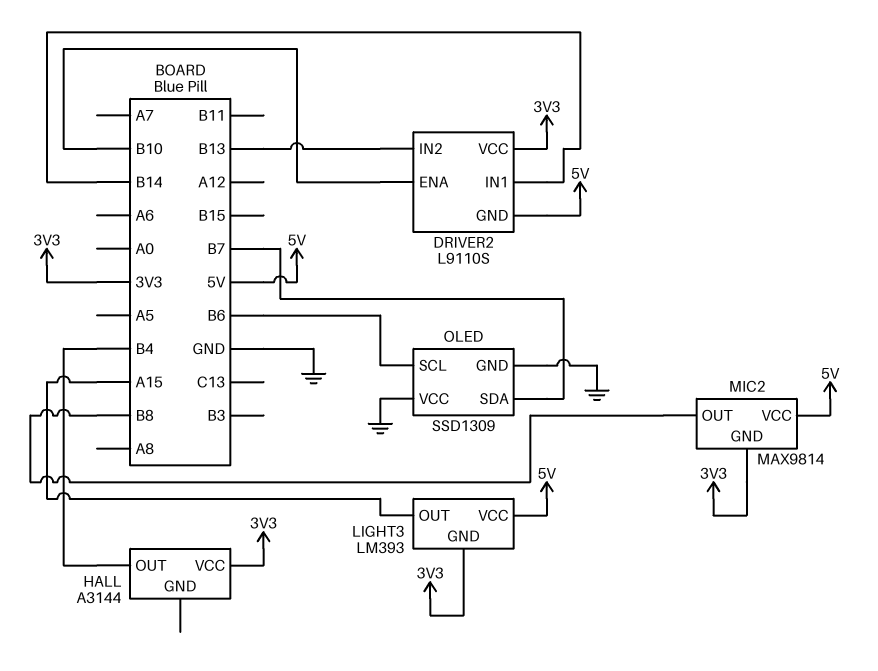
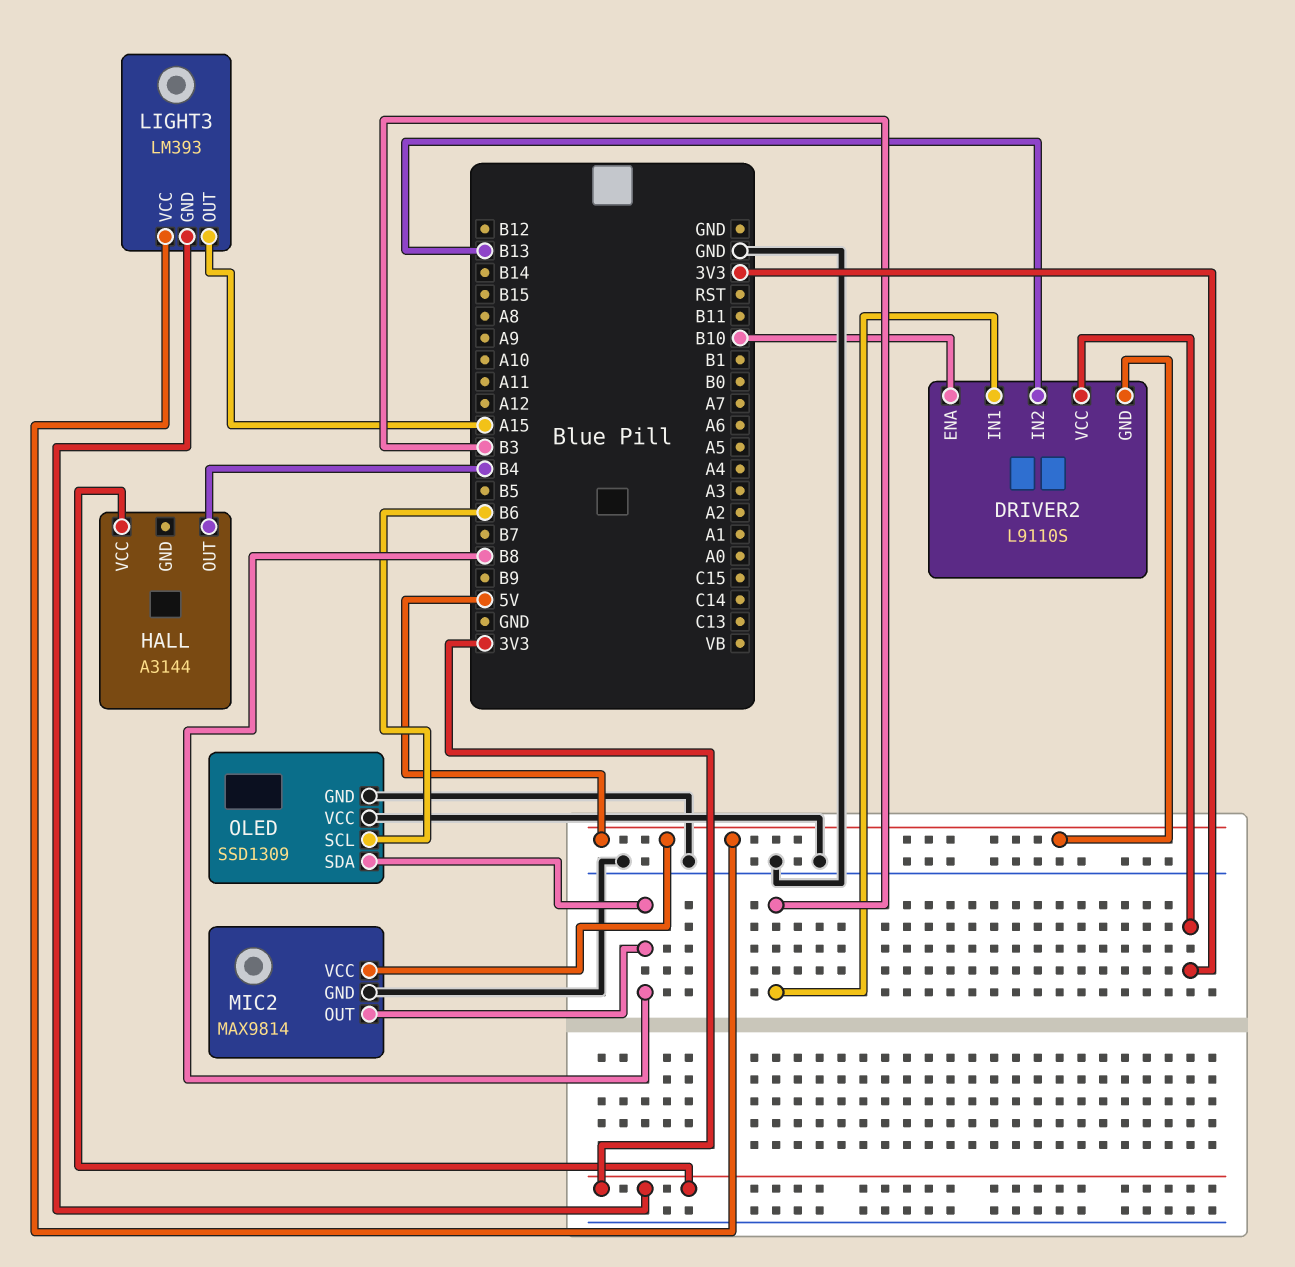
DRIVER2 pin IN1: B14 -> B3
MIC2 pin GND: 3V3 -> GND
OLED pin SDA: B7 -> B8

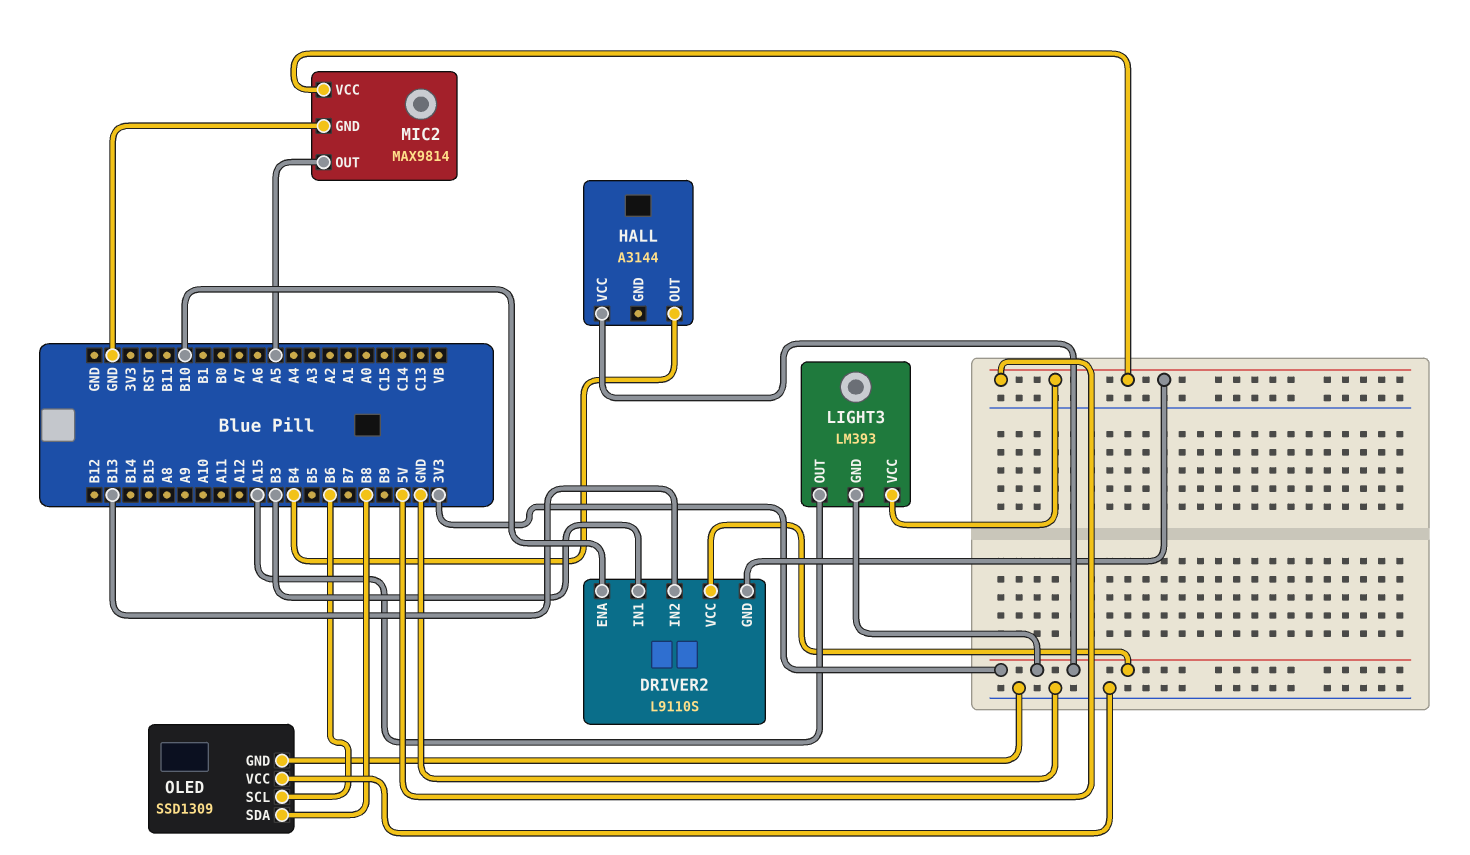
MIC2 pin OUT: B8 -> A5

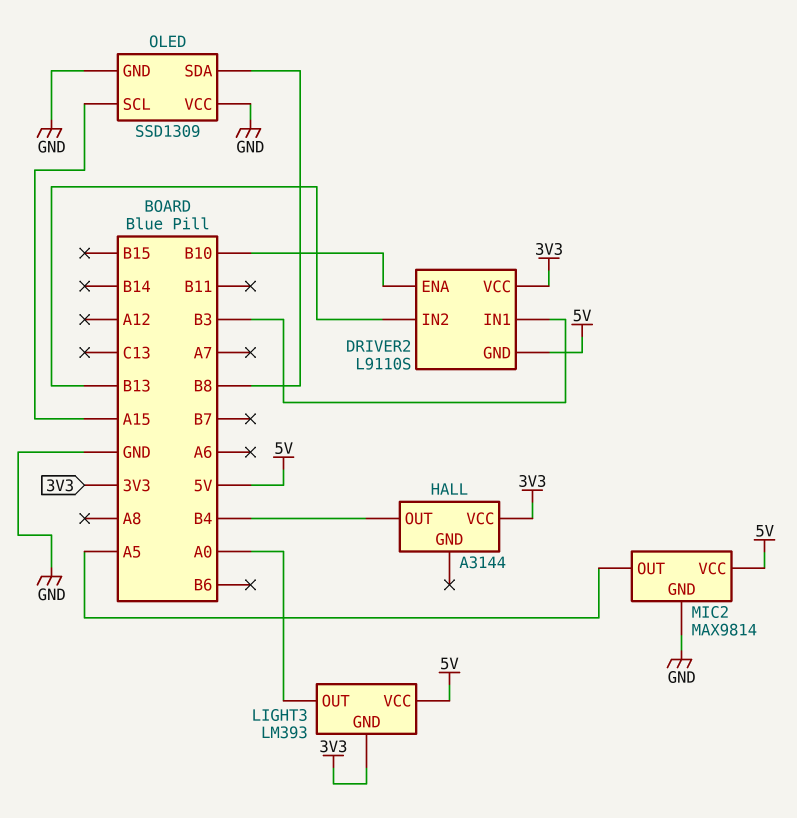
LIGHT3 pin OUT: A15 -> A0
OLED pin SCL: B6 -> A15

